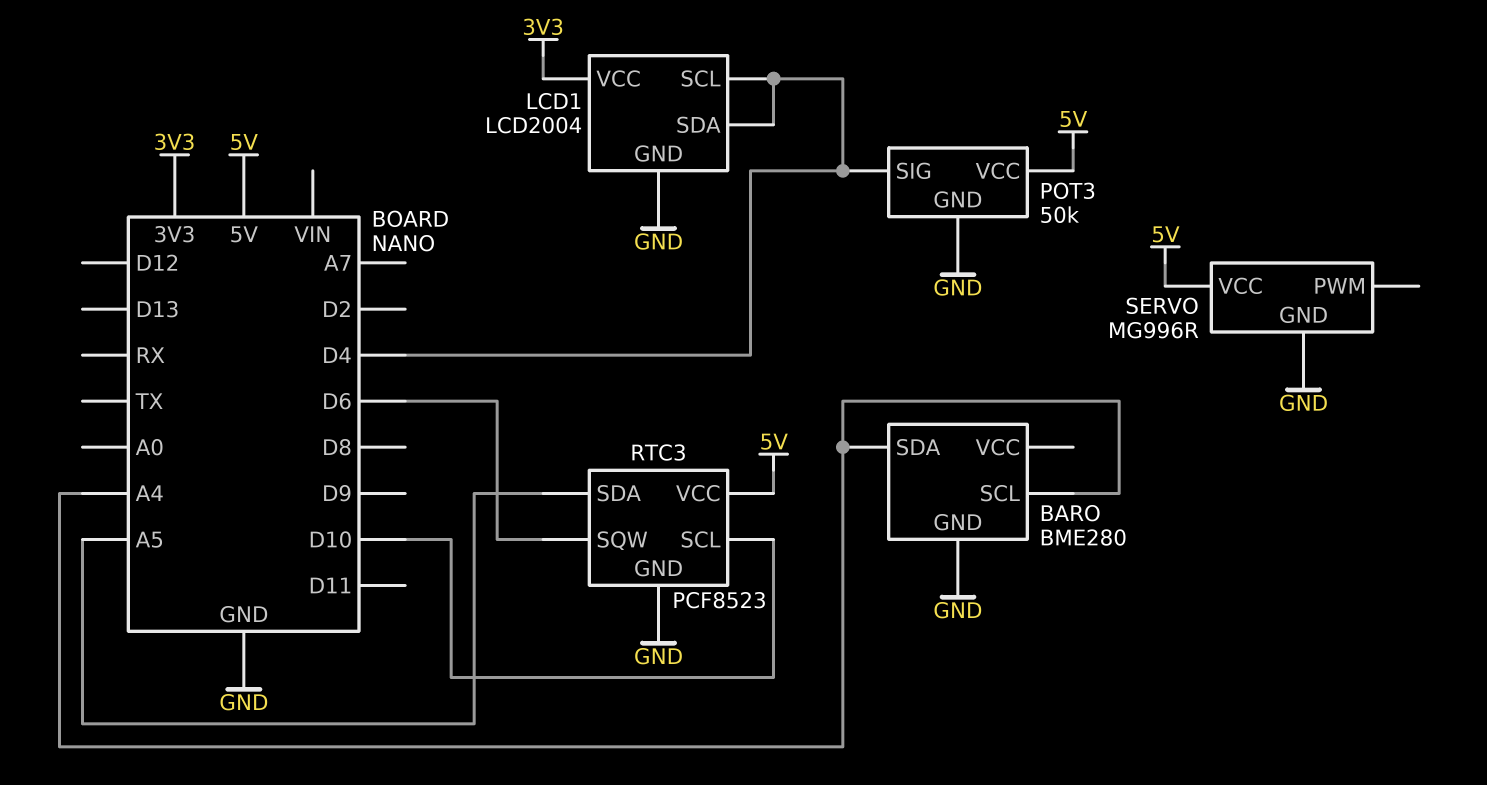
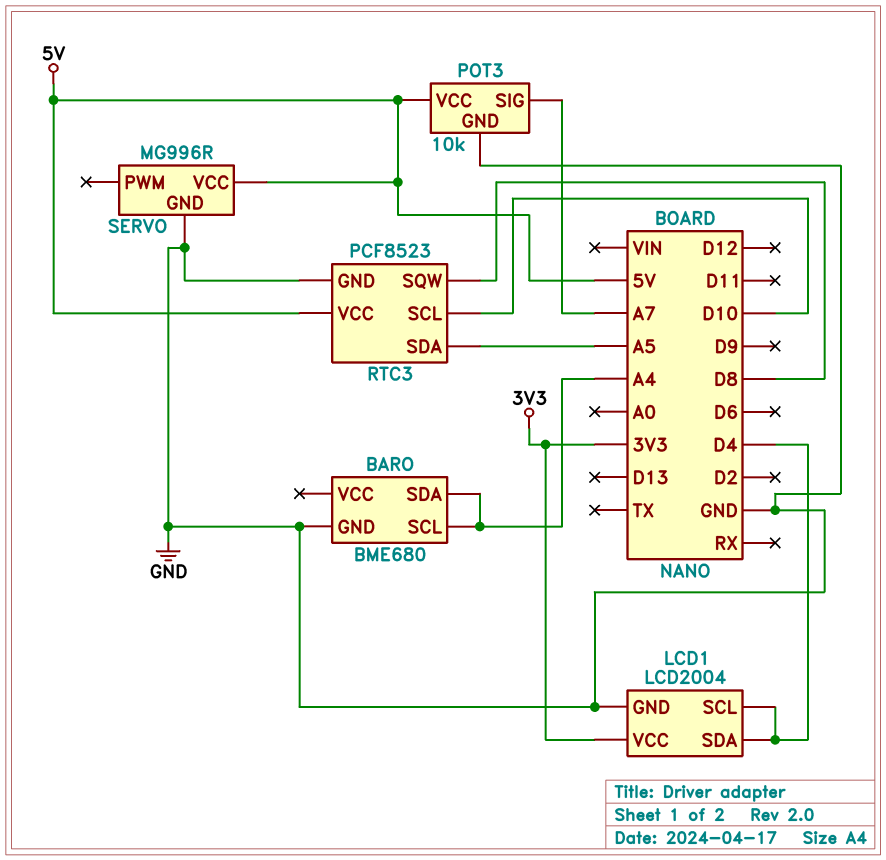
BARO: BME280 -> BME680
POT3: 50k -> 10k
POT3 pin SIG: D4 -> A7
RTC3 pin SQW: D6 -> D8

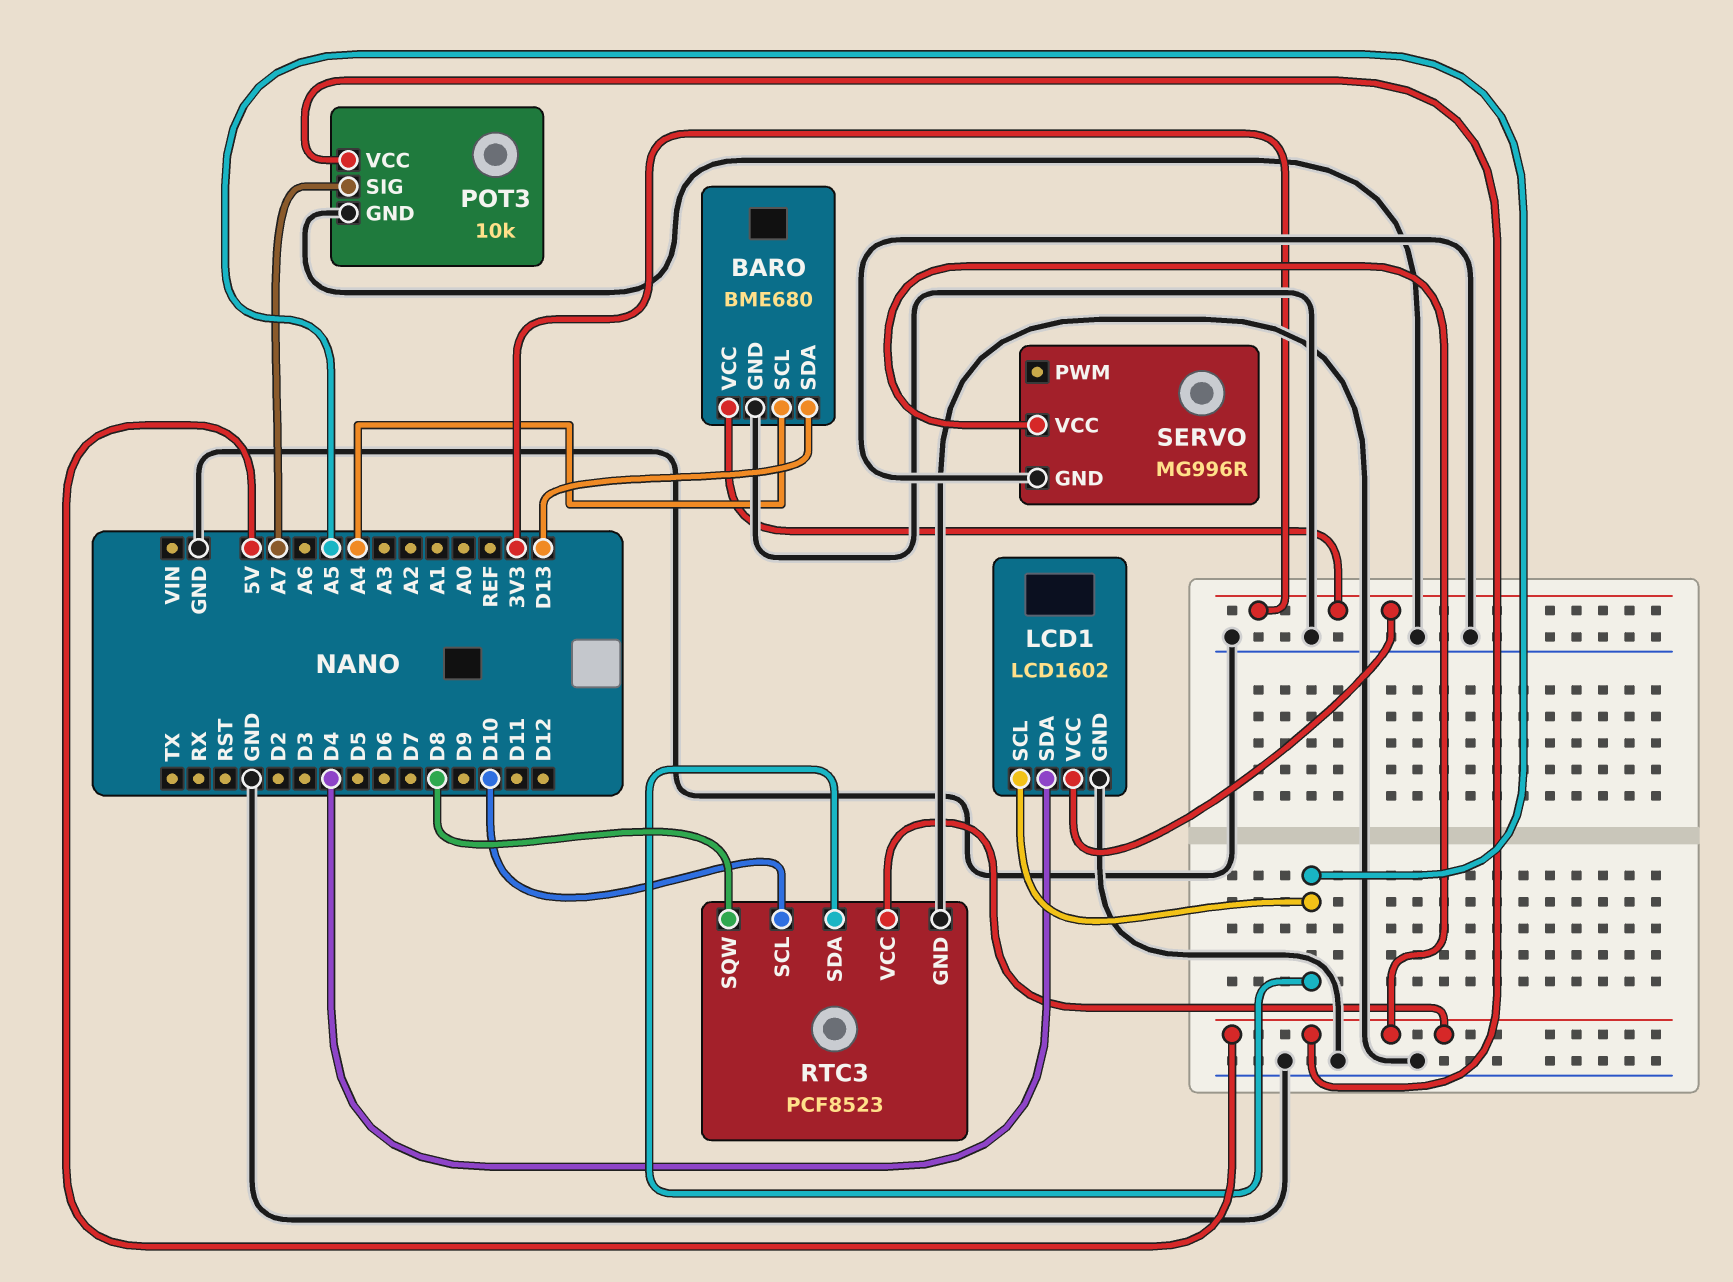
BARO pin SDA: A4 -> D13
BARO pin VCC: none -> 3V3
LCD1: LCD2004 -> LCD1602
LCD1 pin SCL: D4 -> A5

